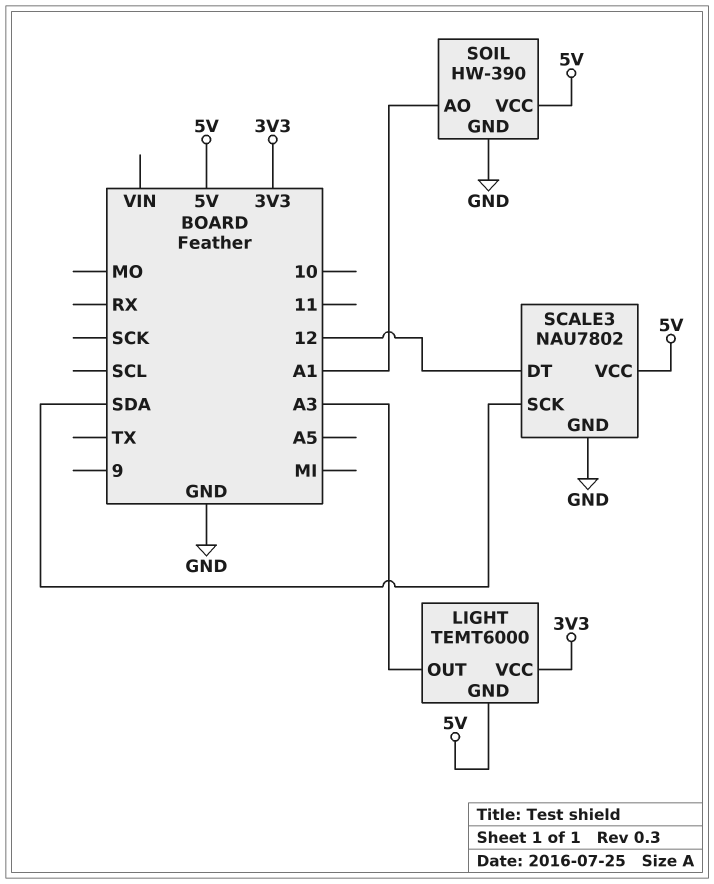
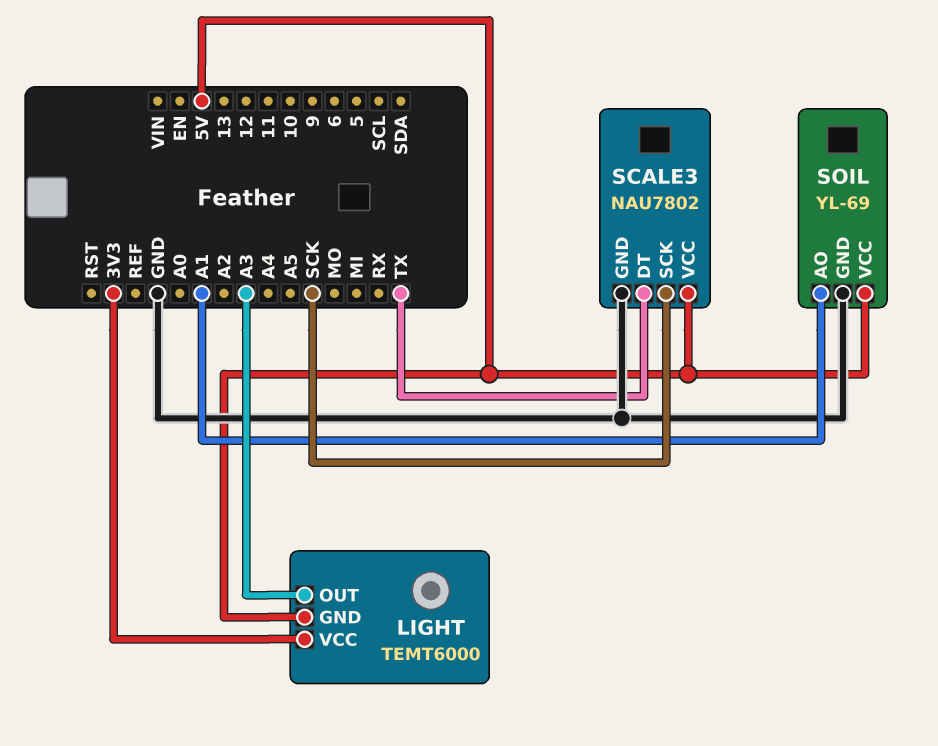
SCALE3 pin DT: 12 -> TX
SCALE3 pin SCK: SDA -> SCK
SOIL: HW-390 -> YL-69

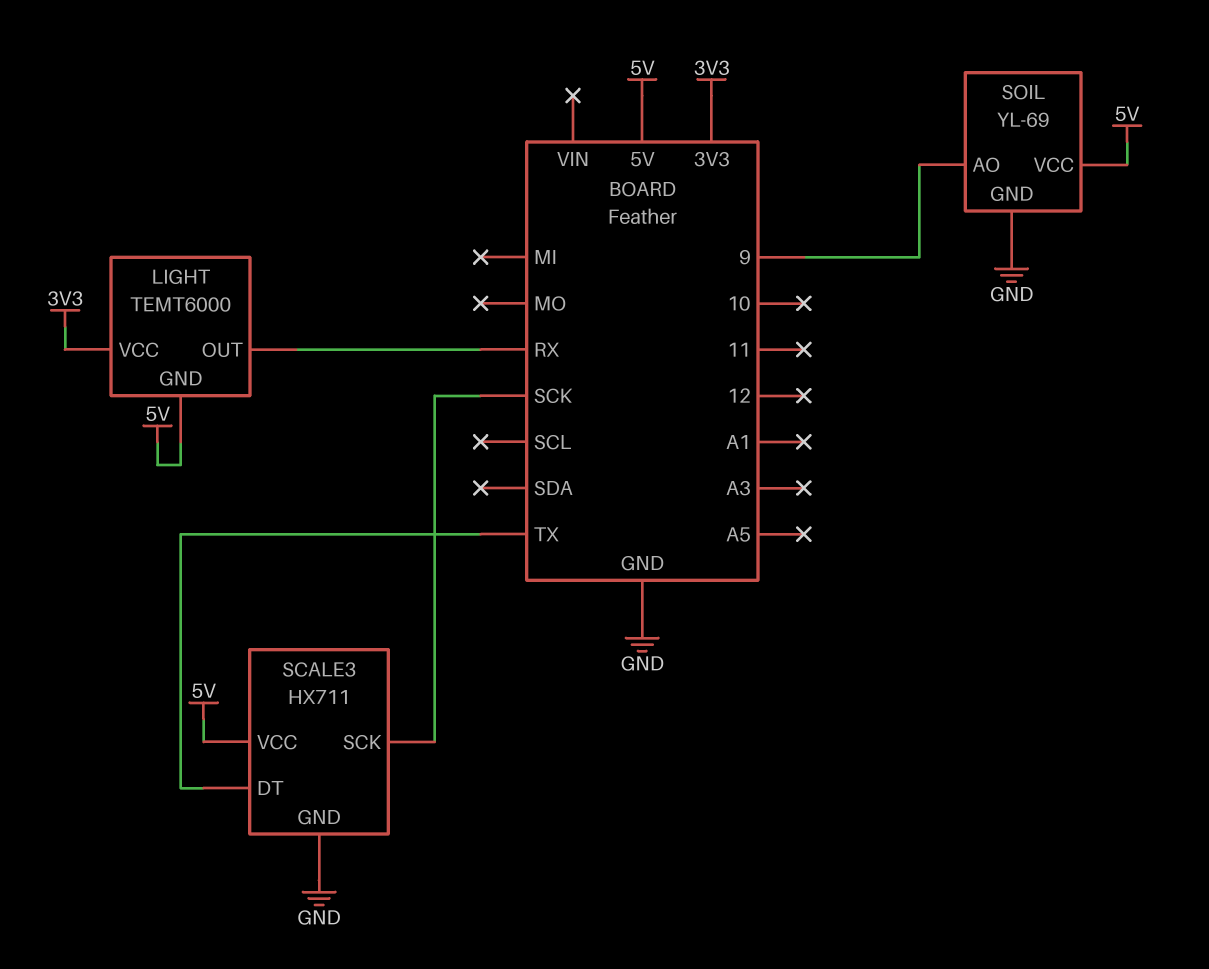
LIGHT pin OUT: A3 -> RX
SCALE3: NAU7802 -> HX711
SOIL pin AO: A1 -> 9

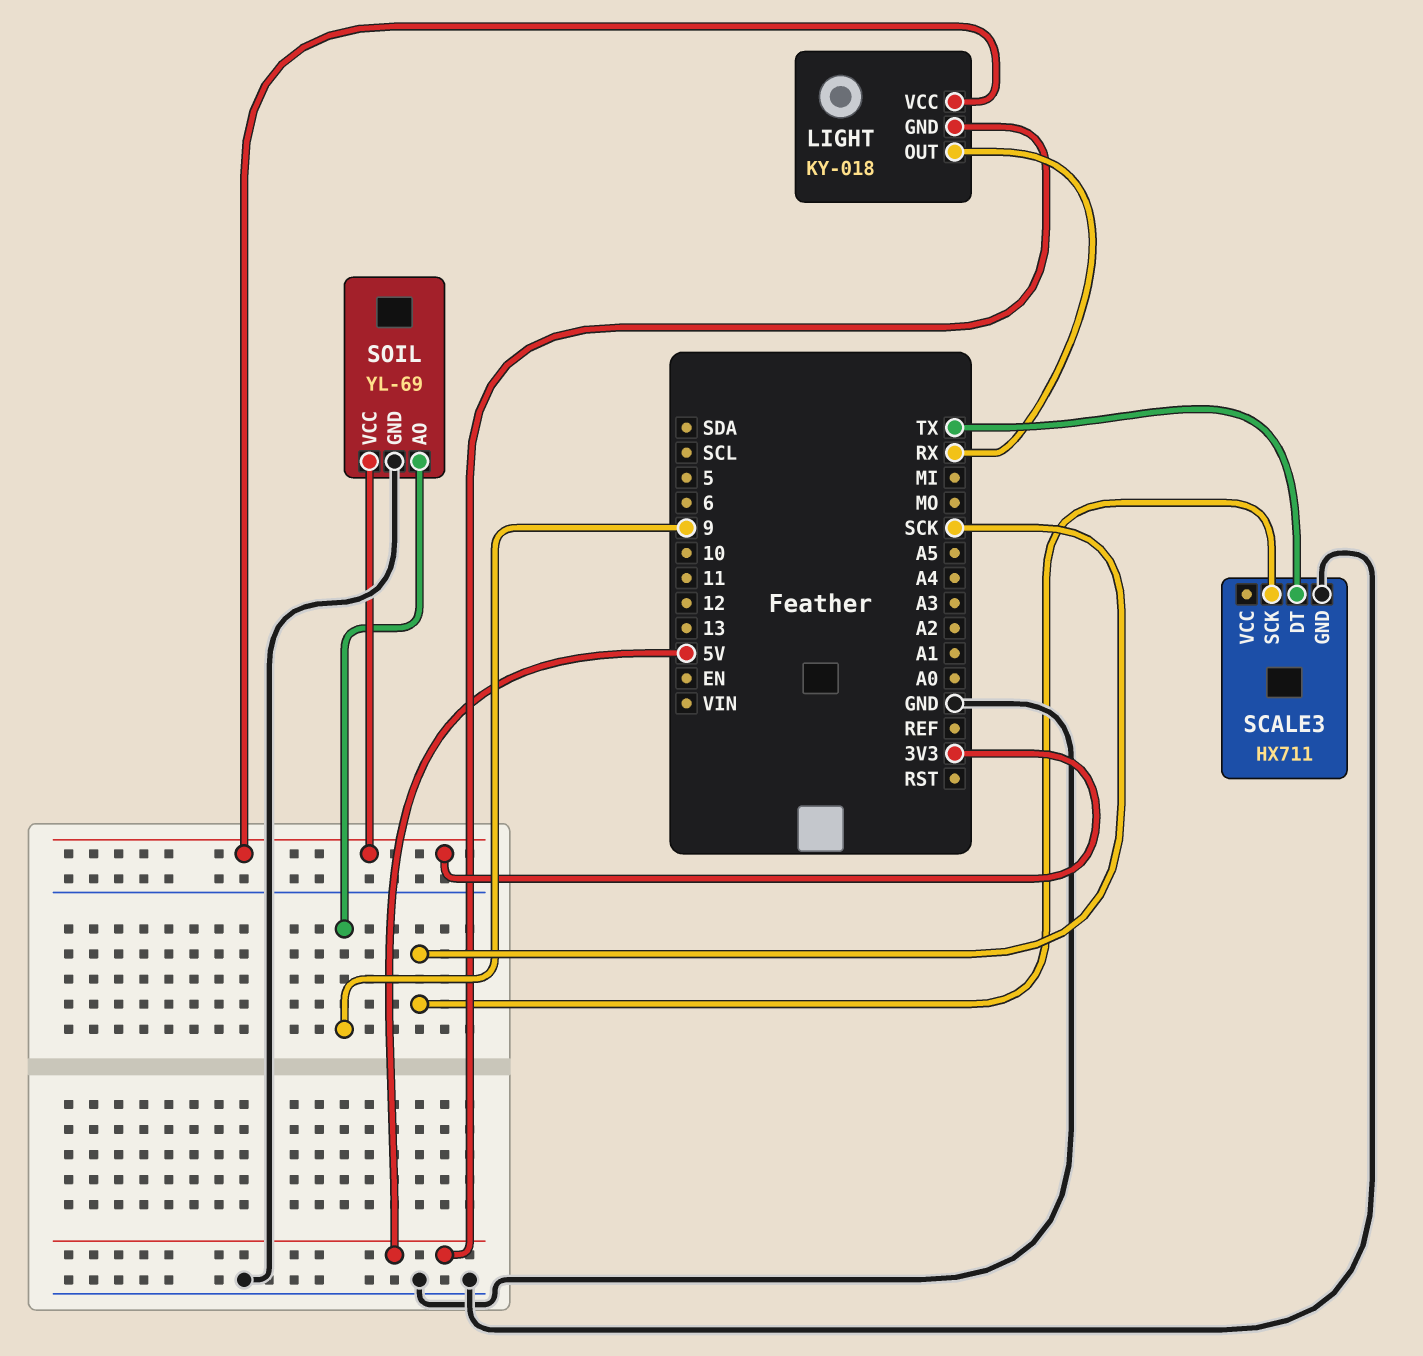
LIGHT: TEMT6000 -> KY-018
SCALE3 pin VCC: 5V -> none
SOIL pin VCC: 5V -> 3V3

